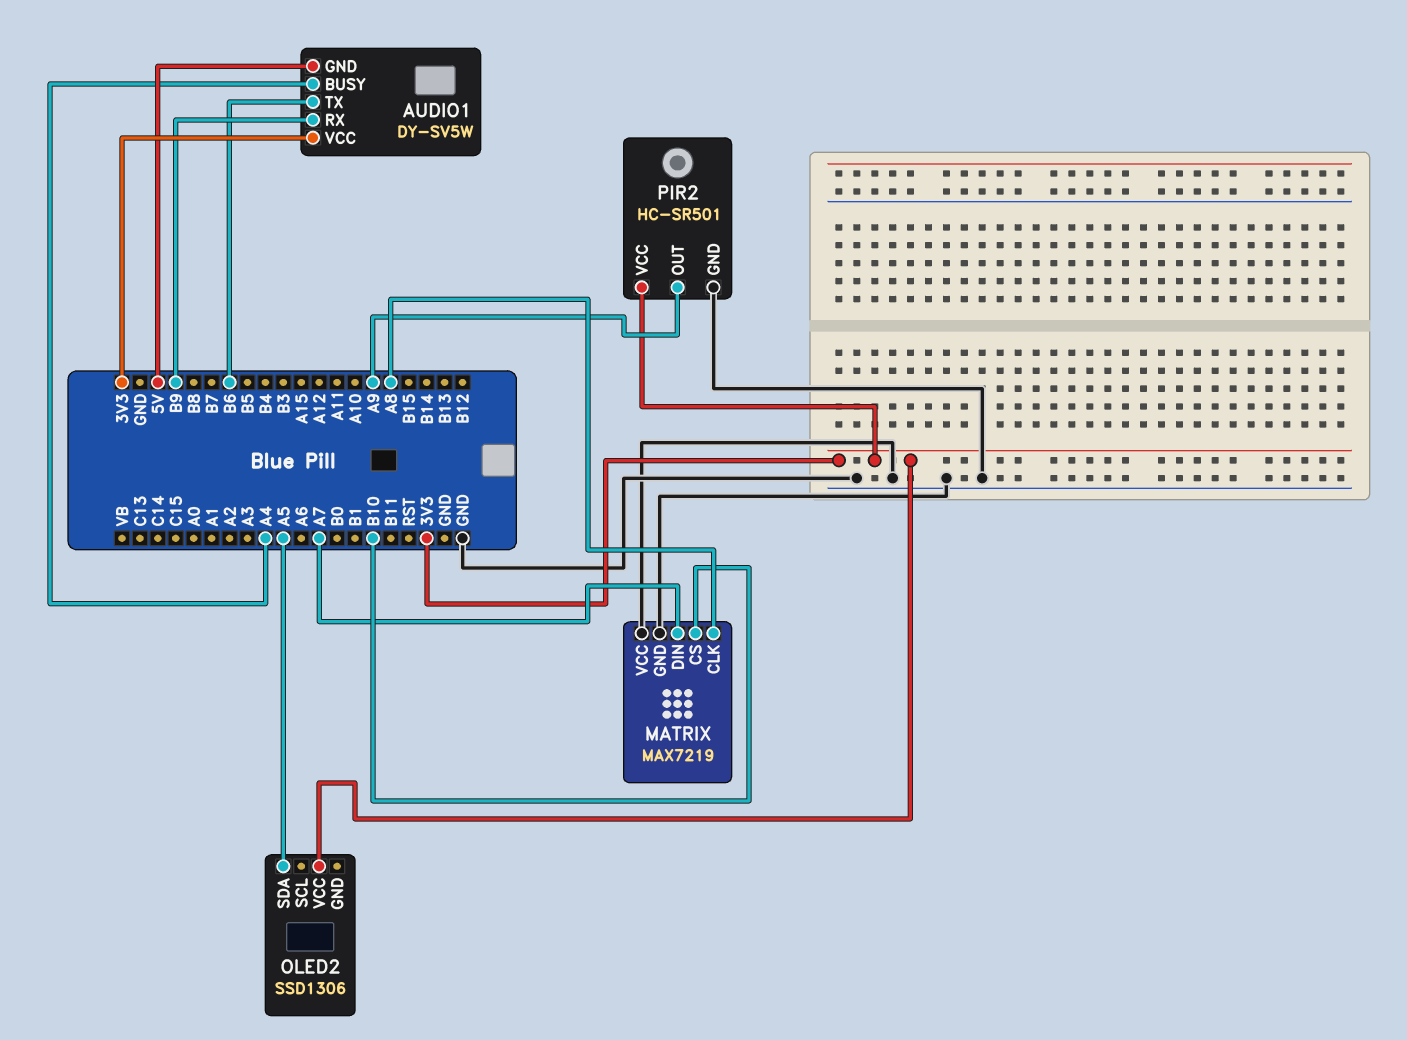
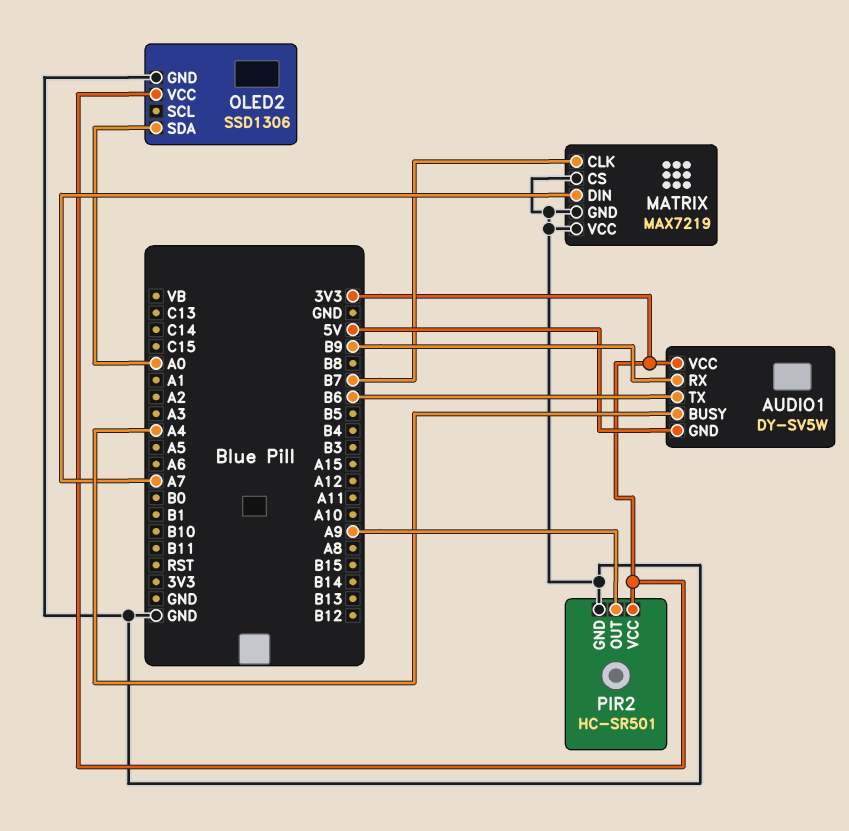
MATRIX pin CLK: A8 -> B7
MATRIX pin CS: B10 -> GND
OLED2 pin GND: none -> GND
OLED2 pin SDA: A5 -> A0

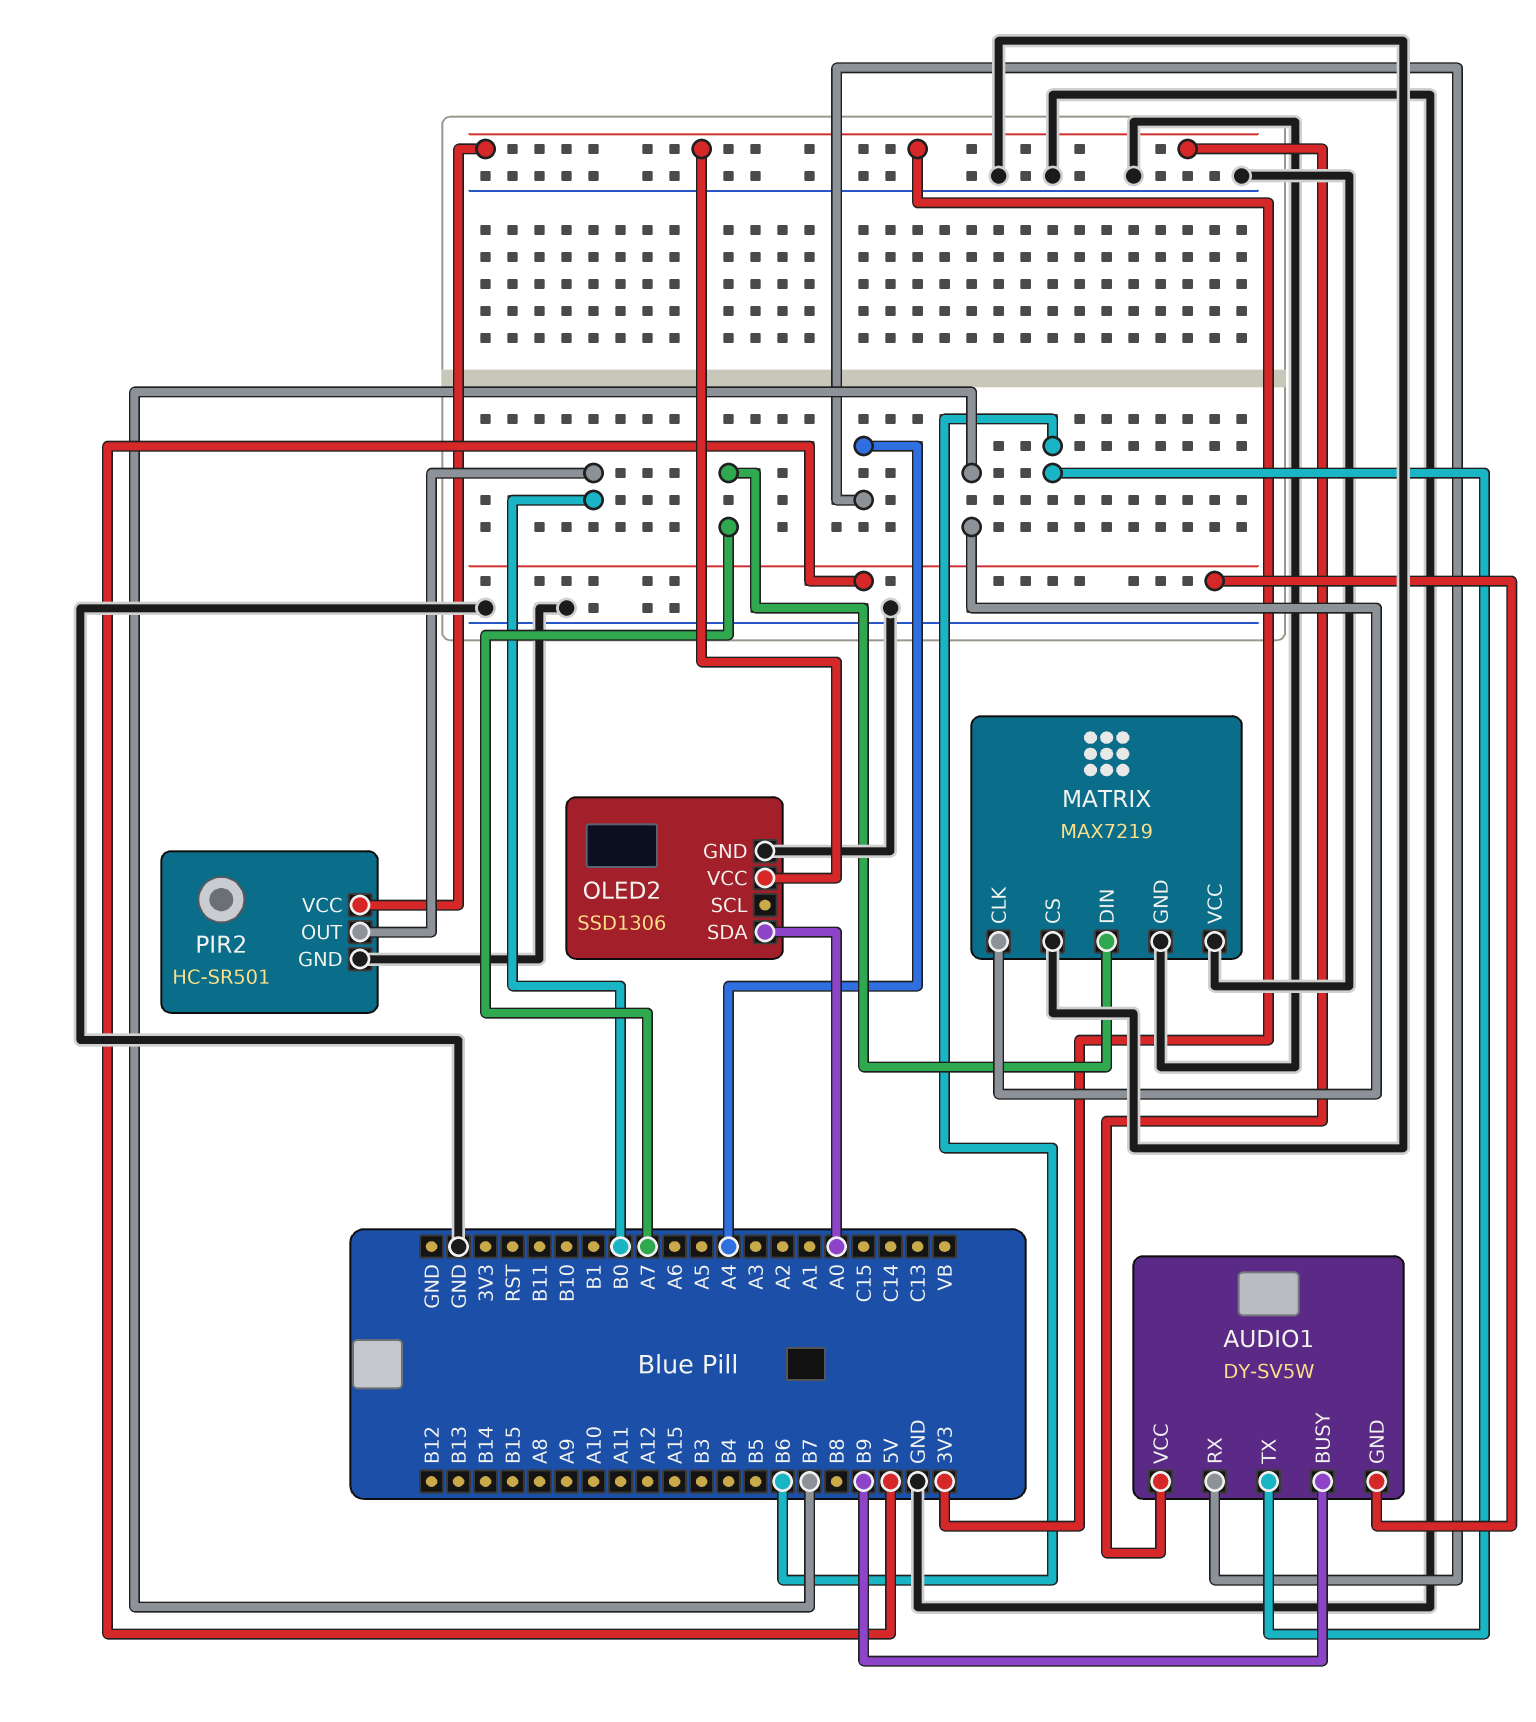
AUDIO1 pin BUSY: A4 -> B9
AUDIO1 pin RX: B9 -> A4
PIR2 pin OUT: A9 -> B0

